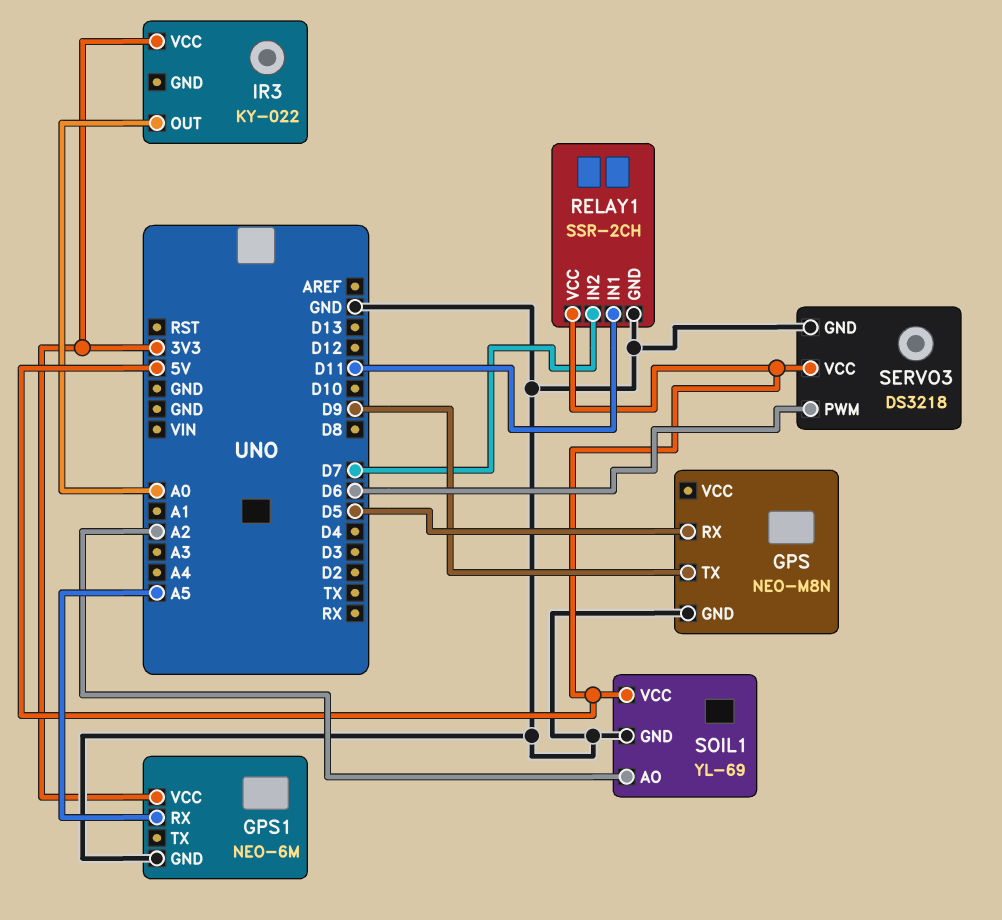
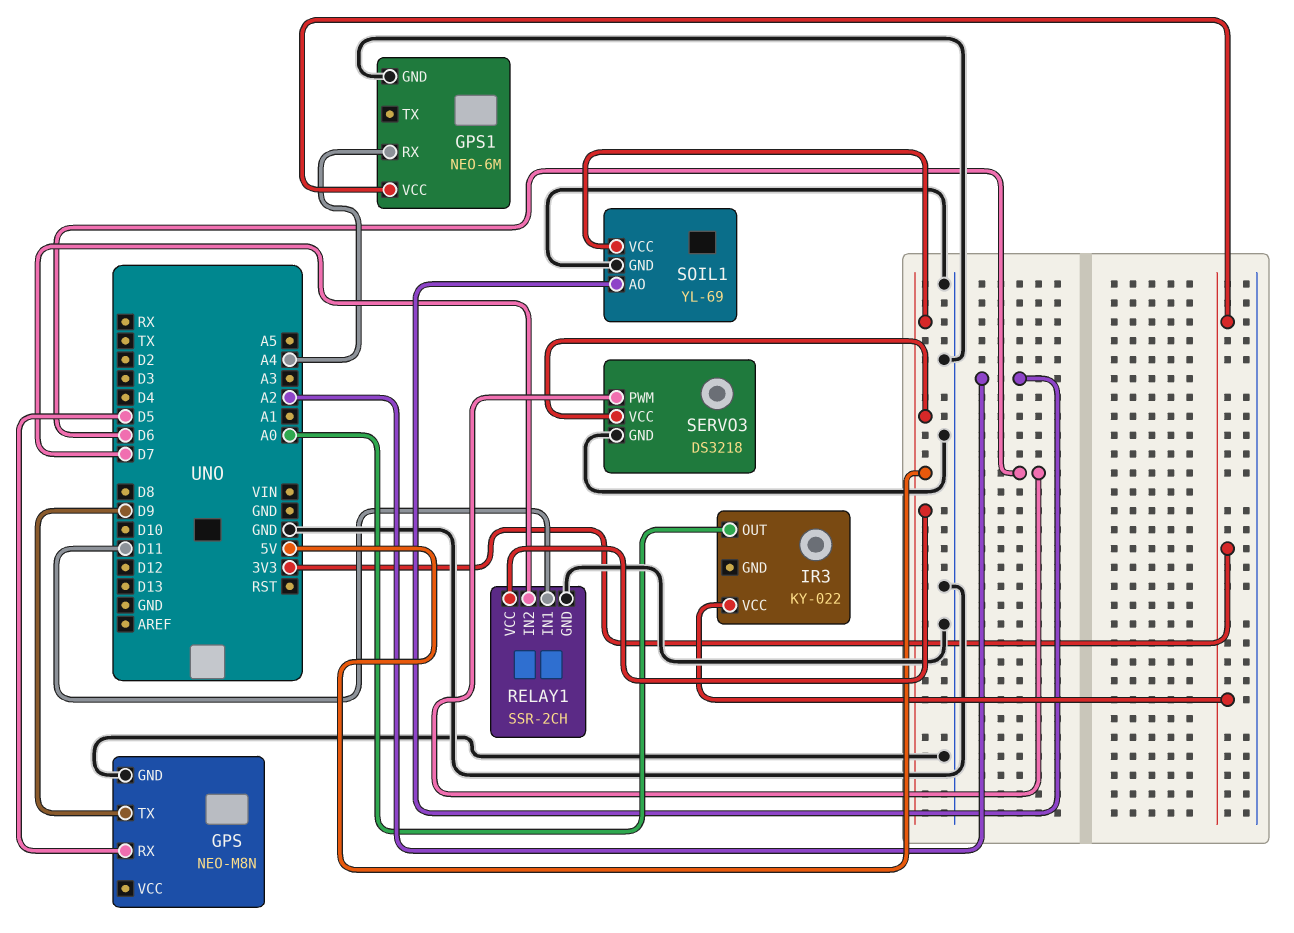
GPS1 pin RX: A5 -> A4

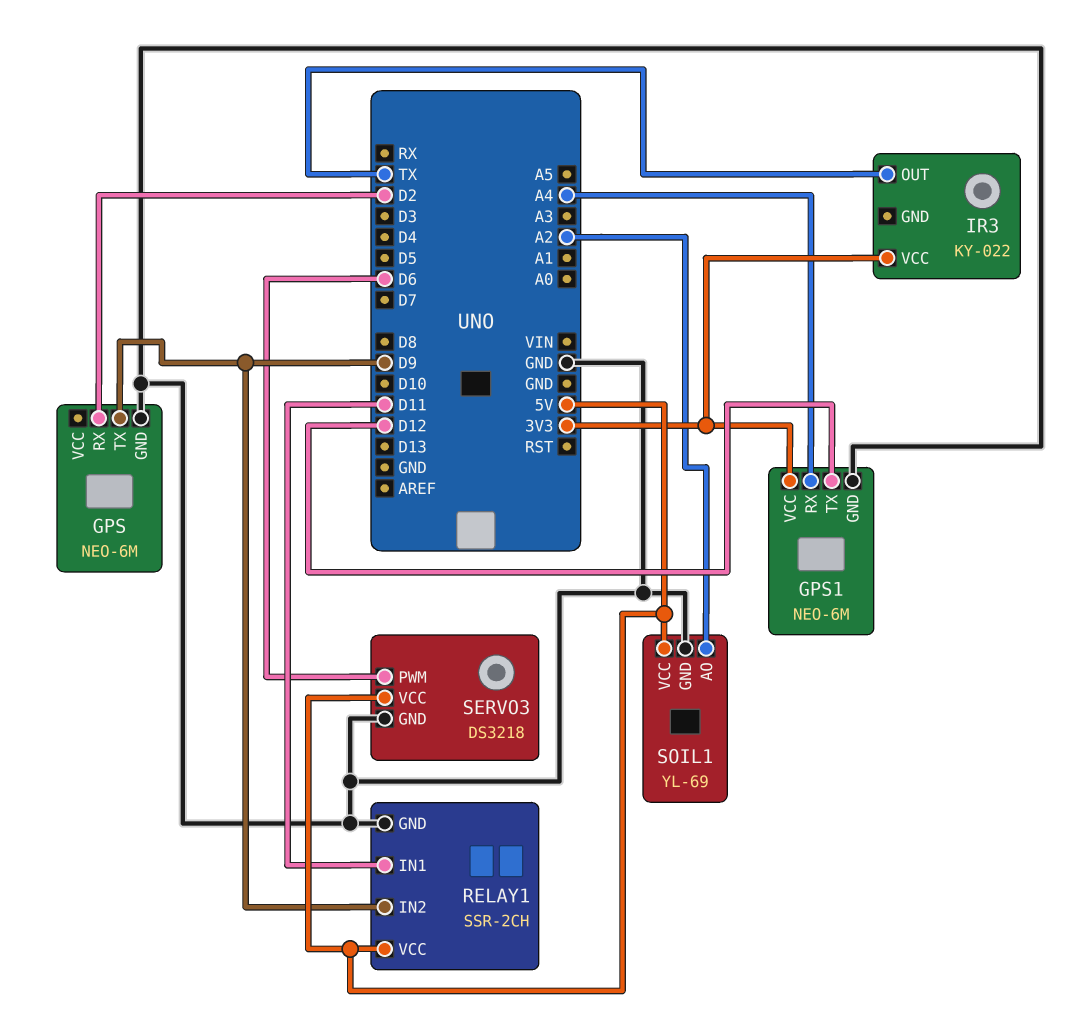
GPS: NEO-M8N -> NEO-6M
GPS pin RX: D5 -> D2
GPS1 pin TX: none -> D12
IR3 pin OUT: A0 -> TX
RELAY1 pin IN2: D7 -> D9

